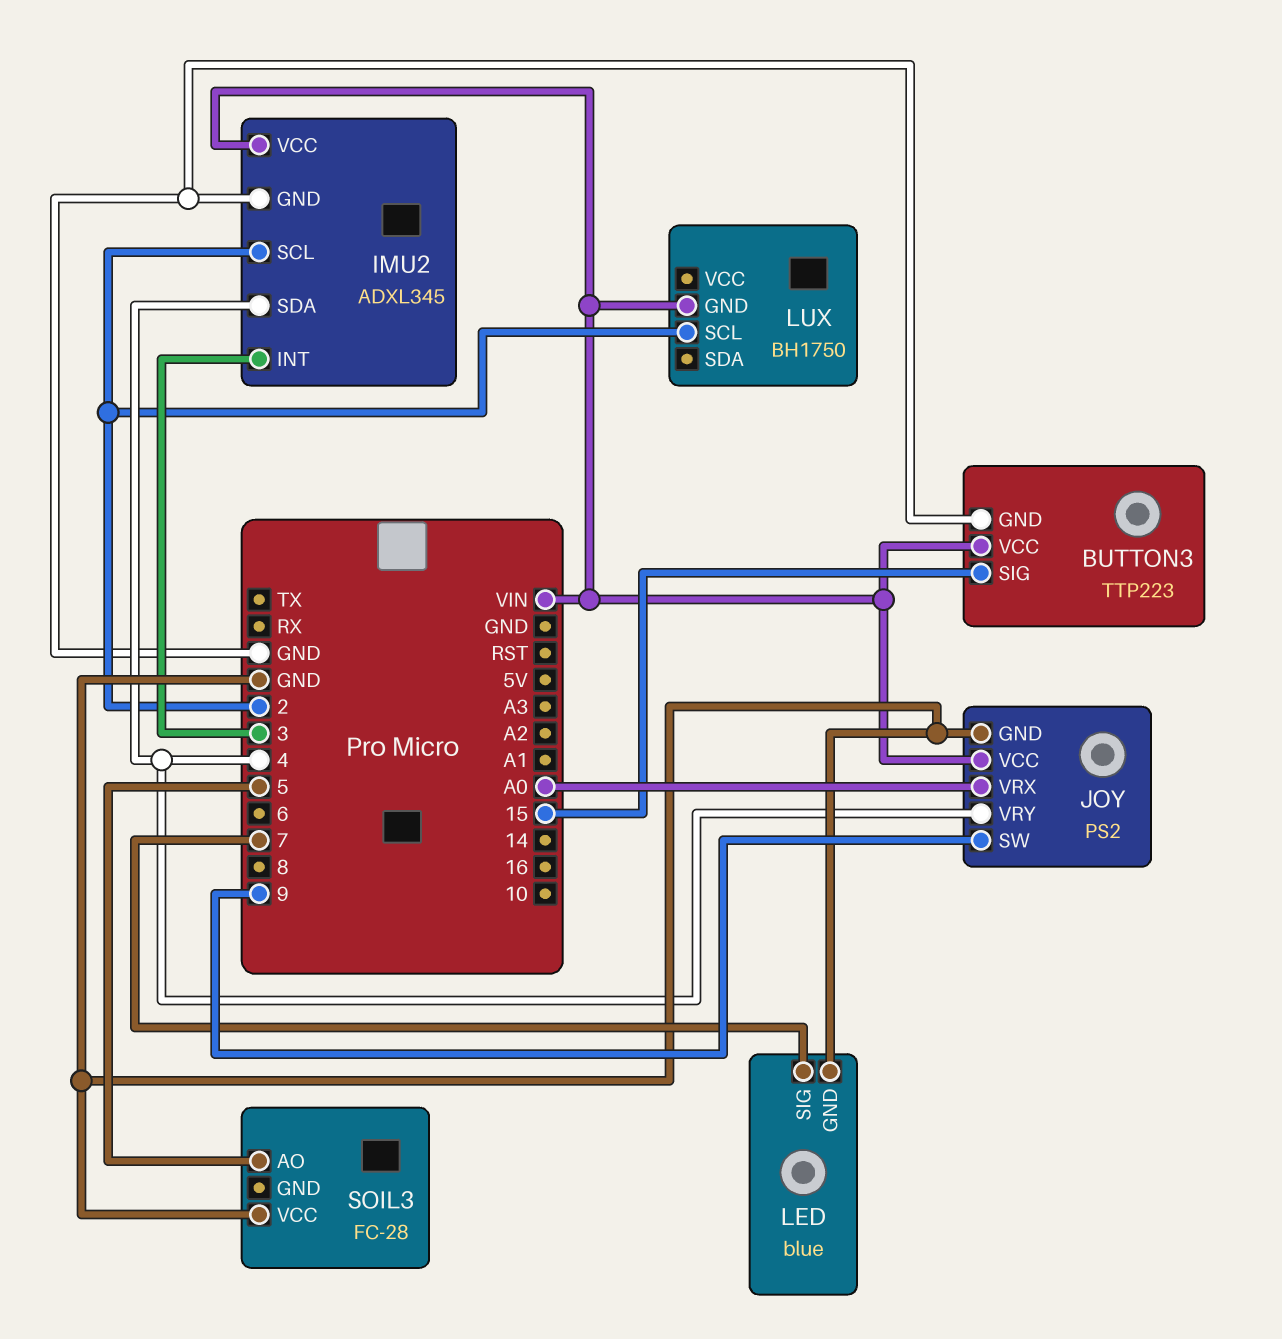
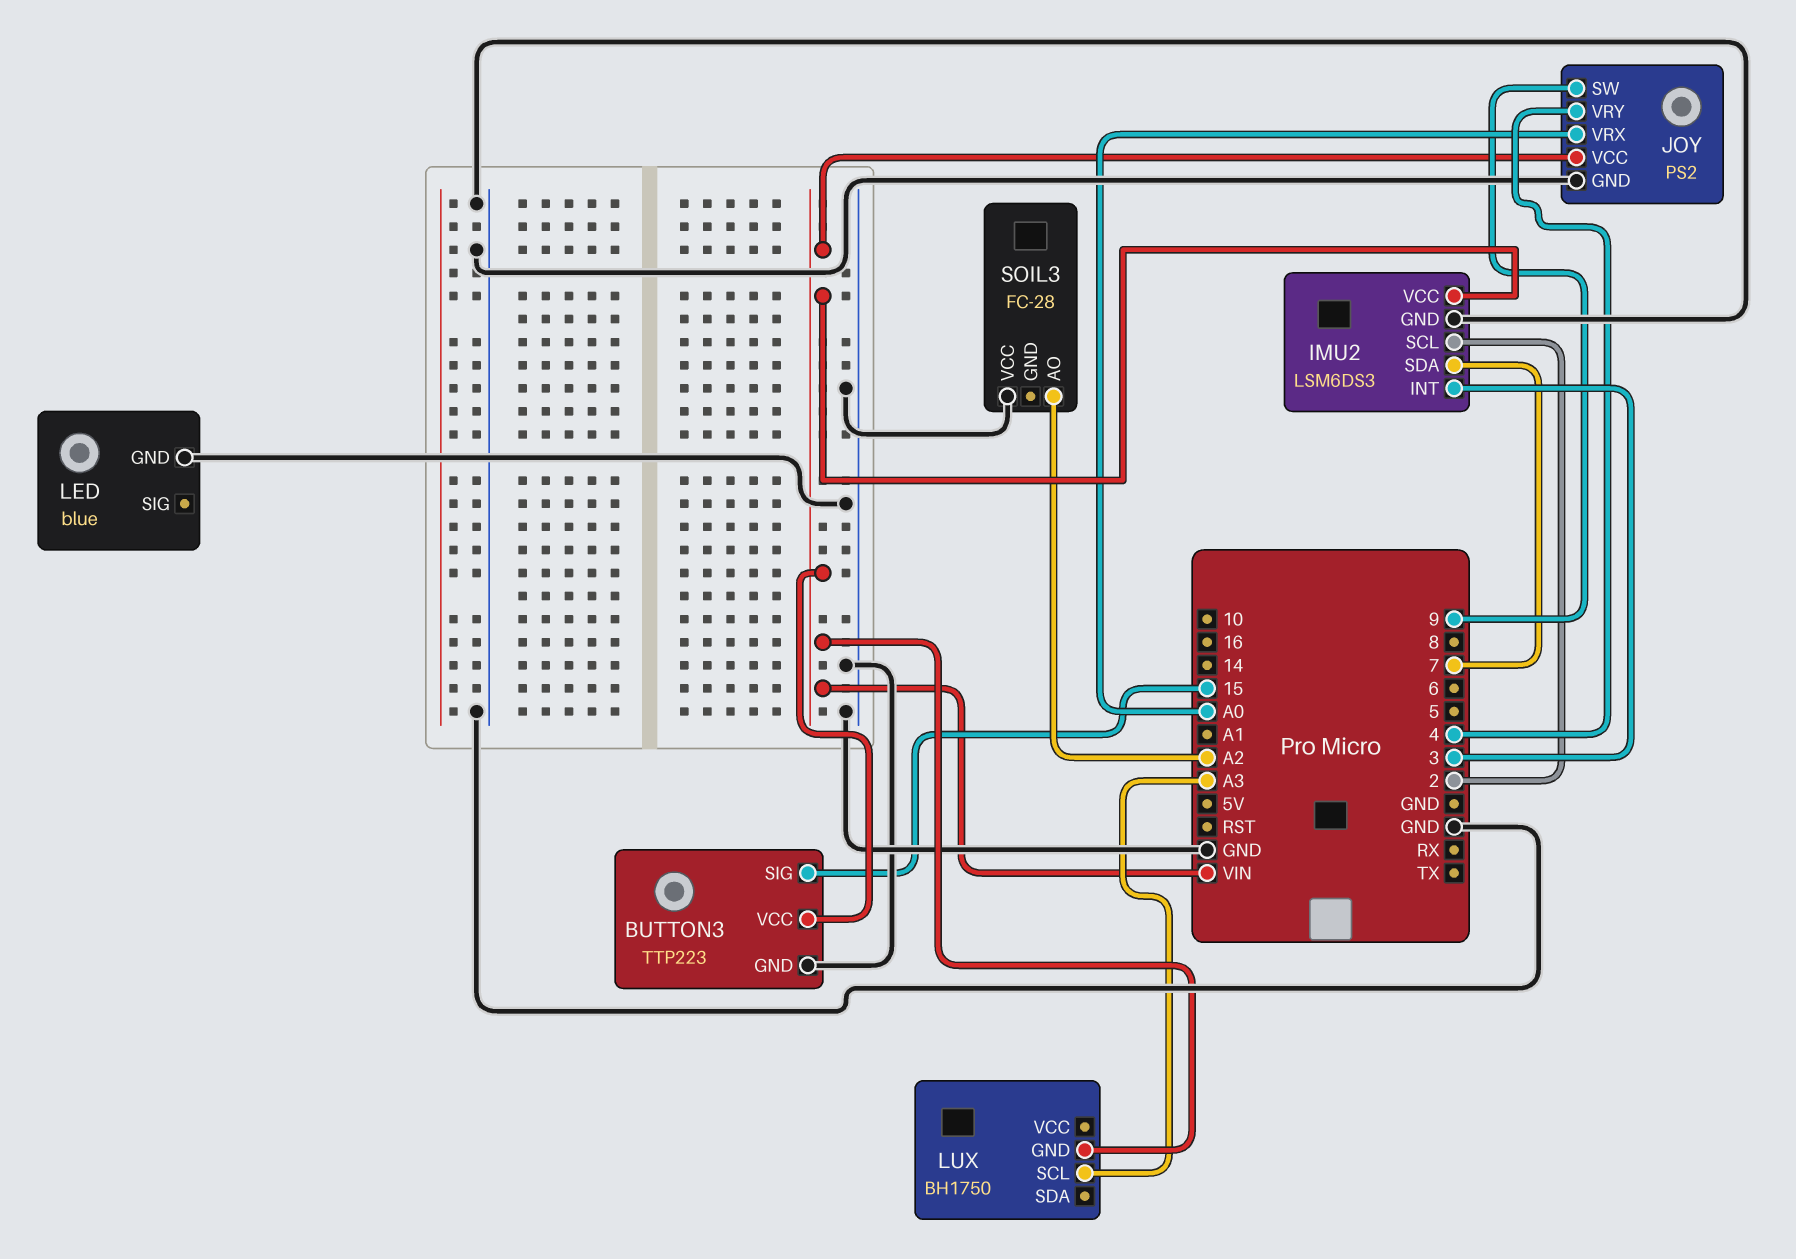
IMU2: ADXL345 -> LSM6DS3
IMU2 pin SDA: 4 -> 7
LED pin SIG: 7 -> none
LUX pin SCL: 2 -> A3
SOIL3 pin AO: 5 -> A2

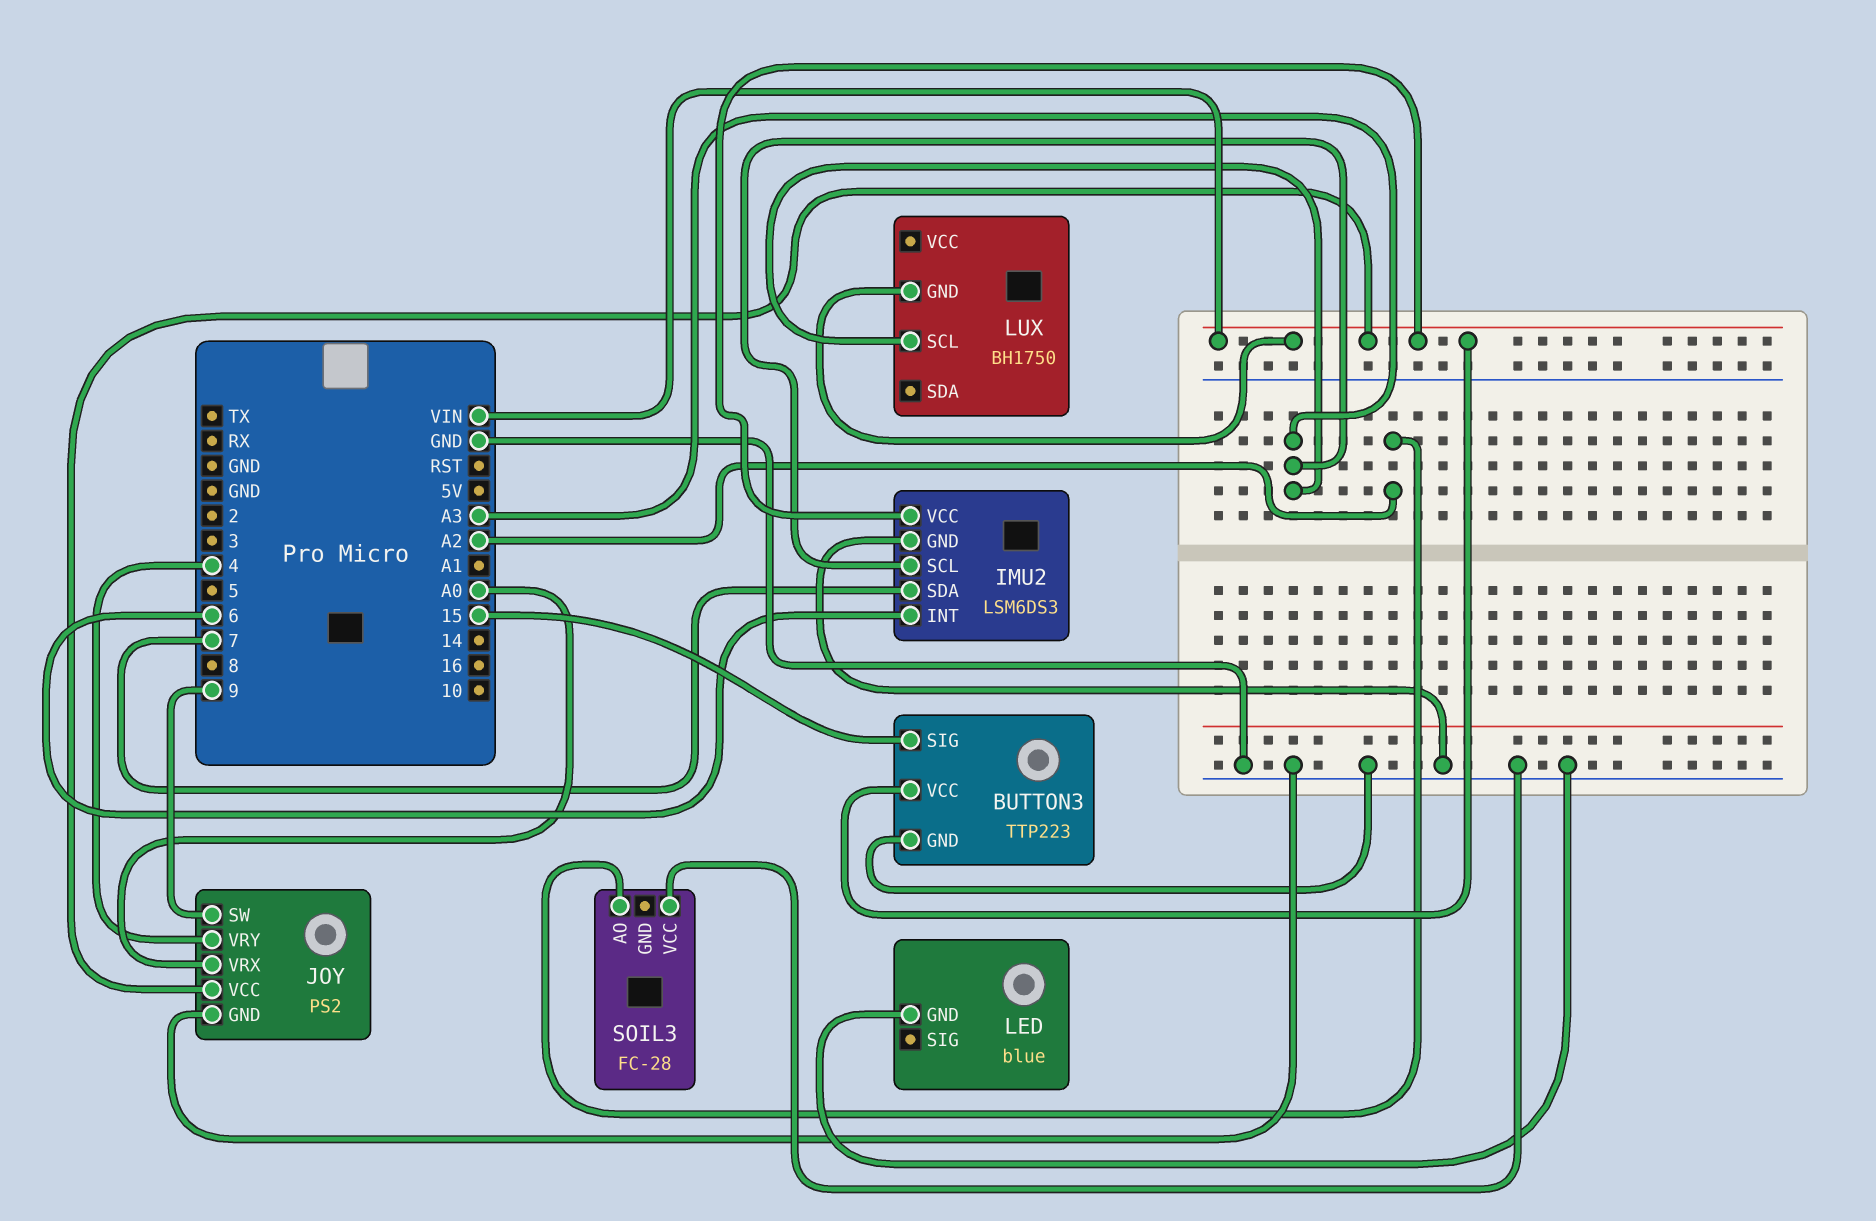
IMU2 pin INT: 3 -> 6
IMU2 pin SCL: 2 -> A3

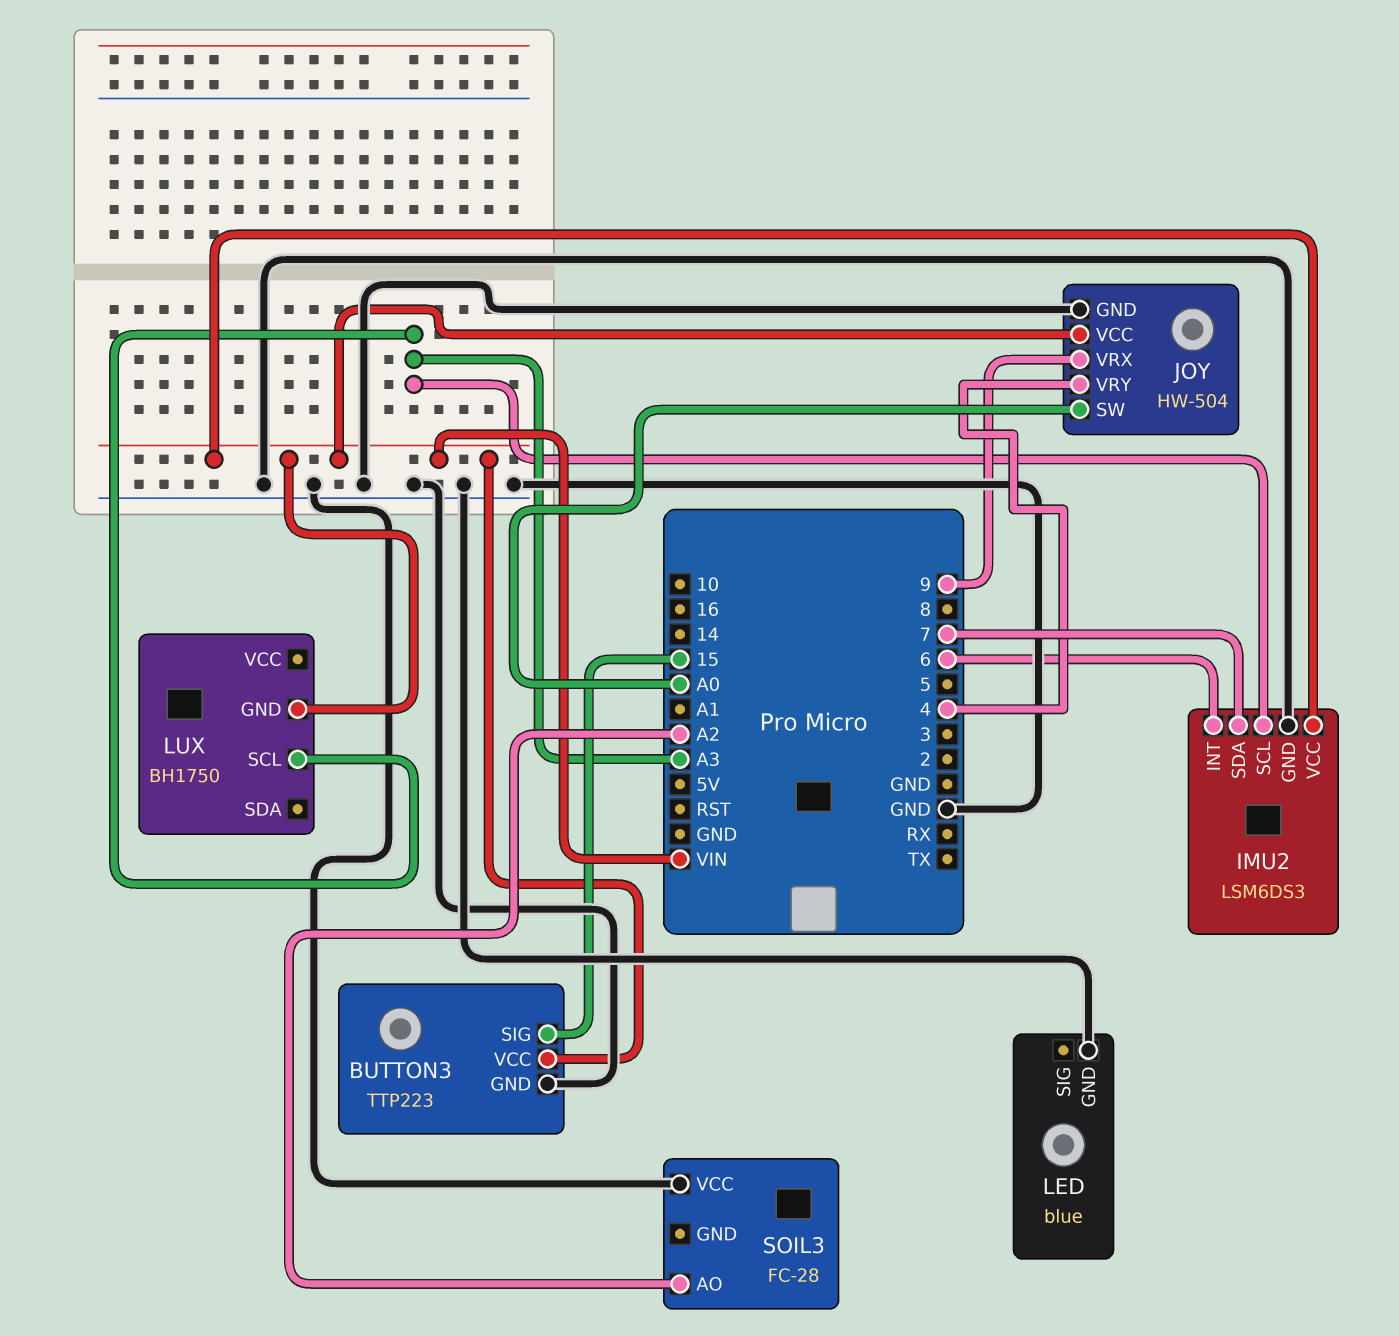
JOY: PS2 -> HW-504
JOY pin SW: 9 -> A0
JOY pin VRX: A0 -> 9

